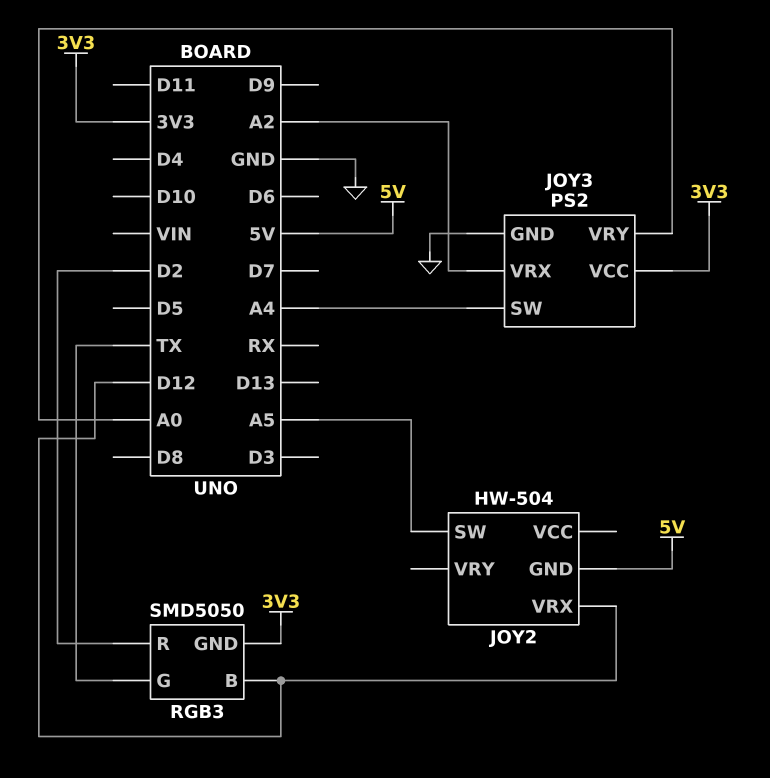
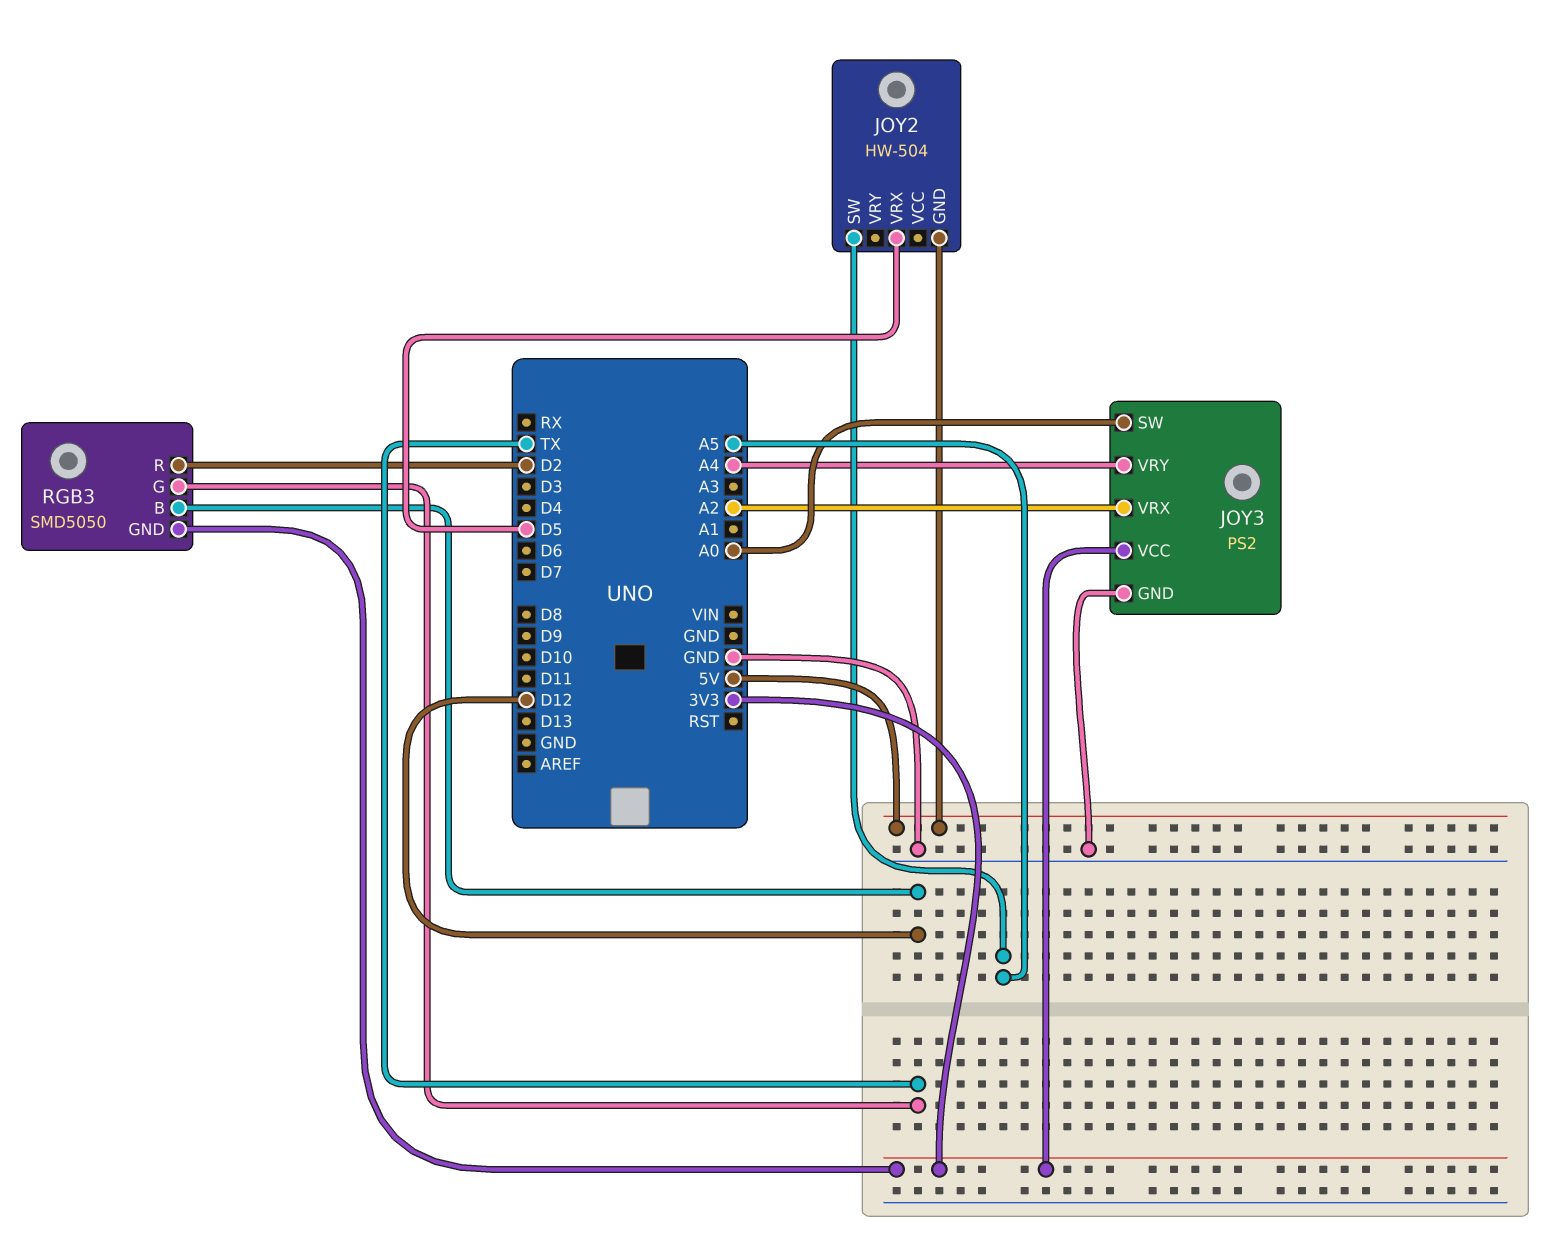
JOY2 pin VRX: D12 -> D5
JOY3 pin SW: A4 -> A0
JOY3 pin VRY: A0 -> A4

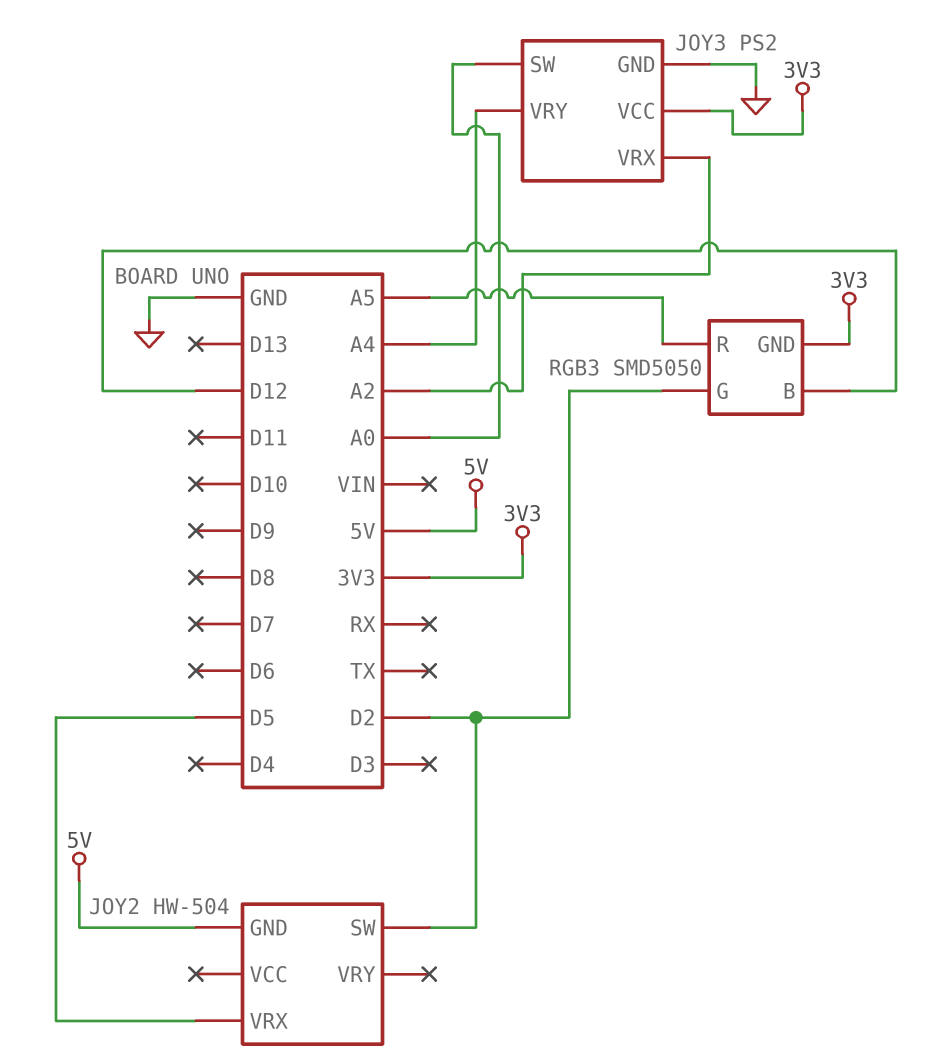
JOY2 pin SW: A5 -> D2
RGB3 pin G: TX -> D2
RGB3 pin R: D2 -> A5

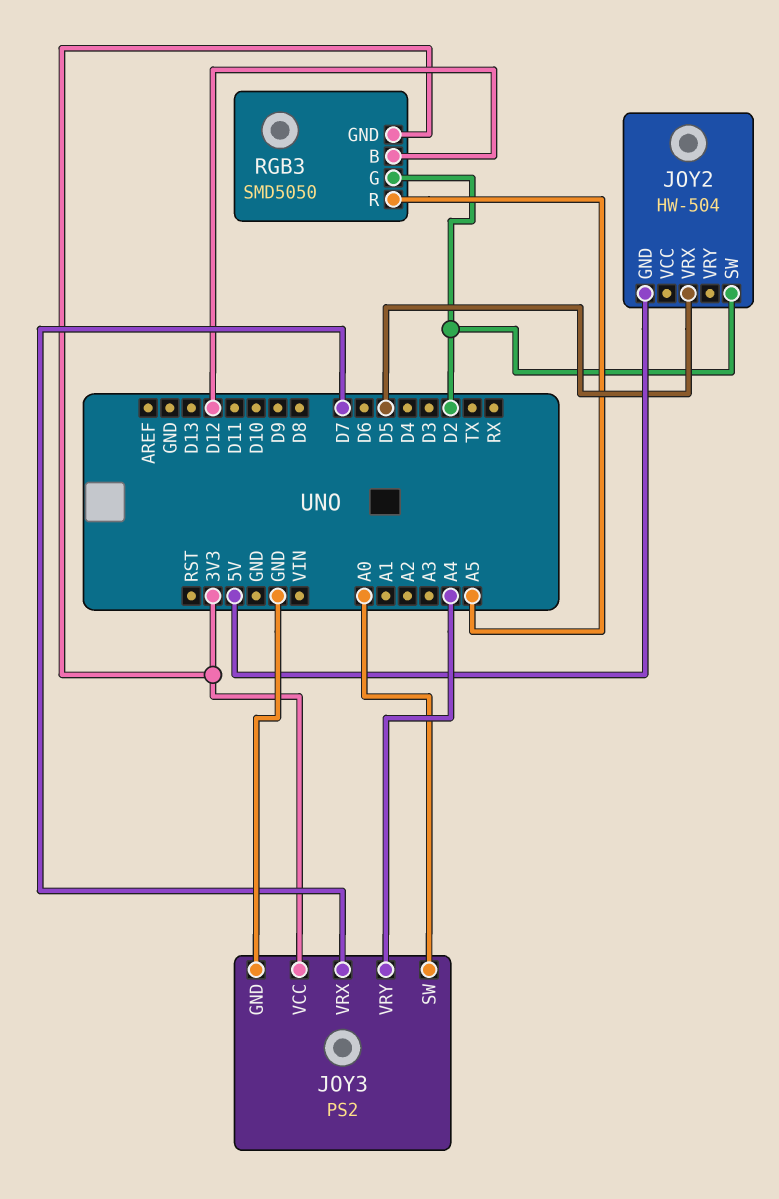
JOY3 pin VRX: A2 -> D7

